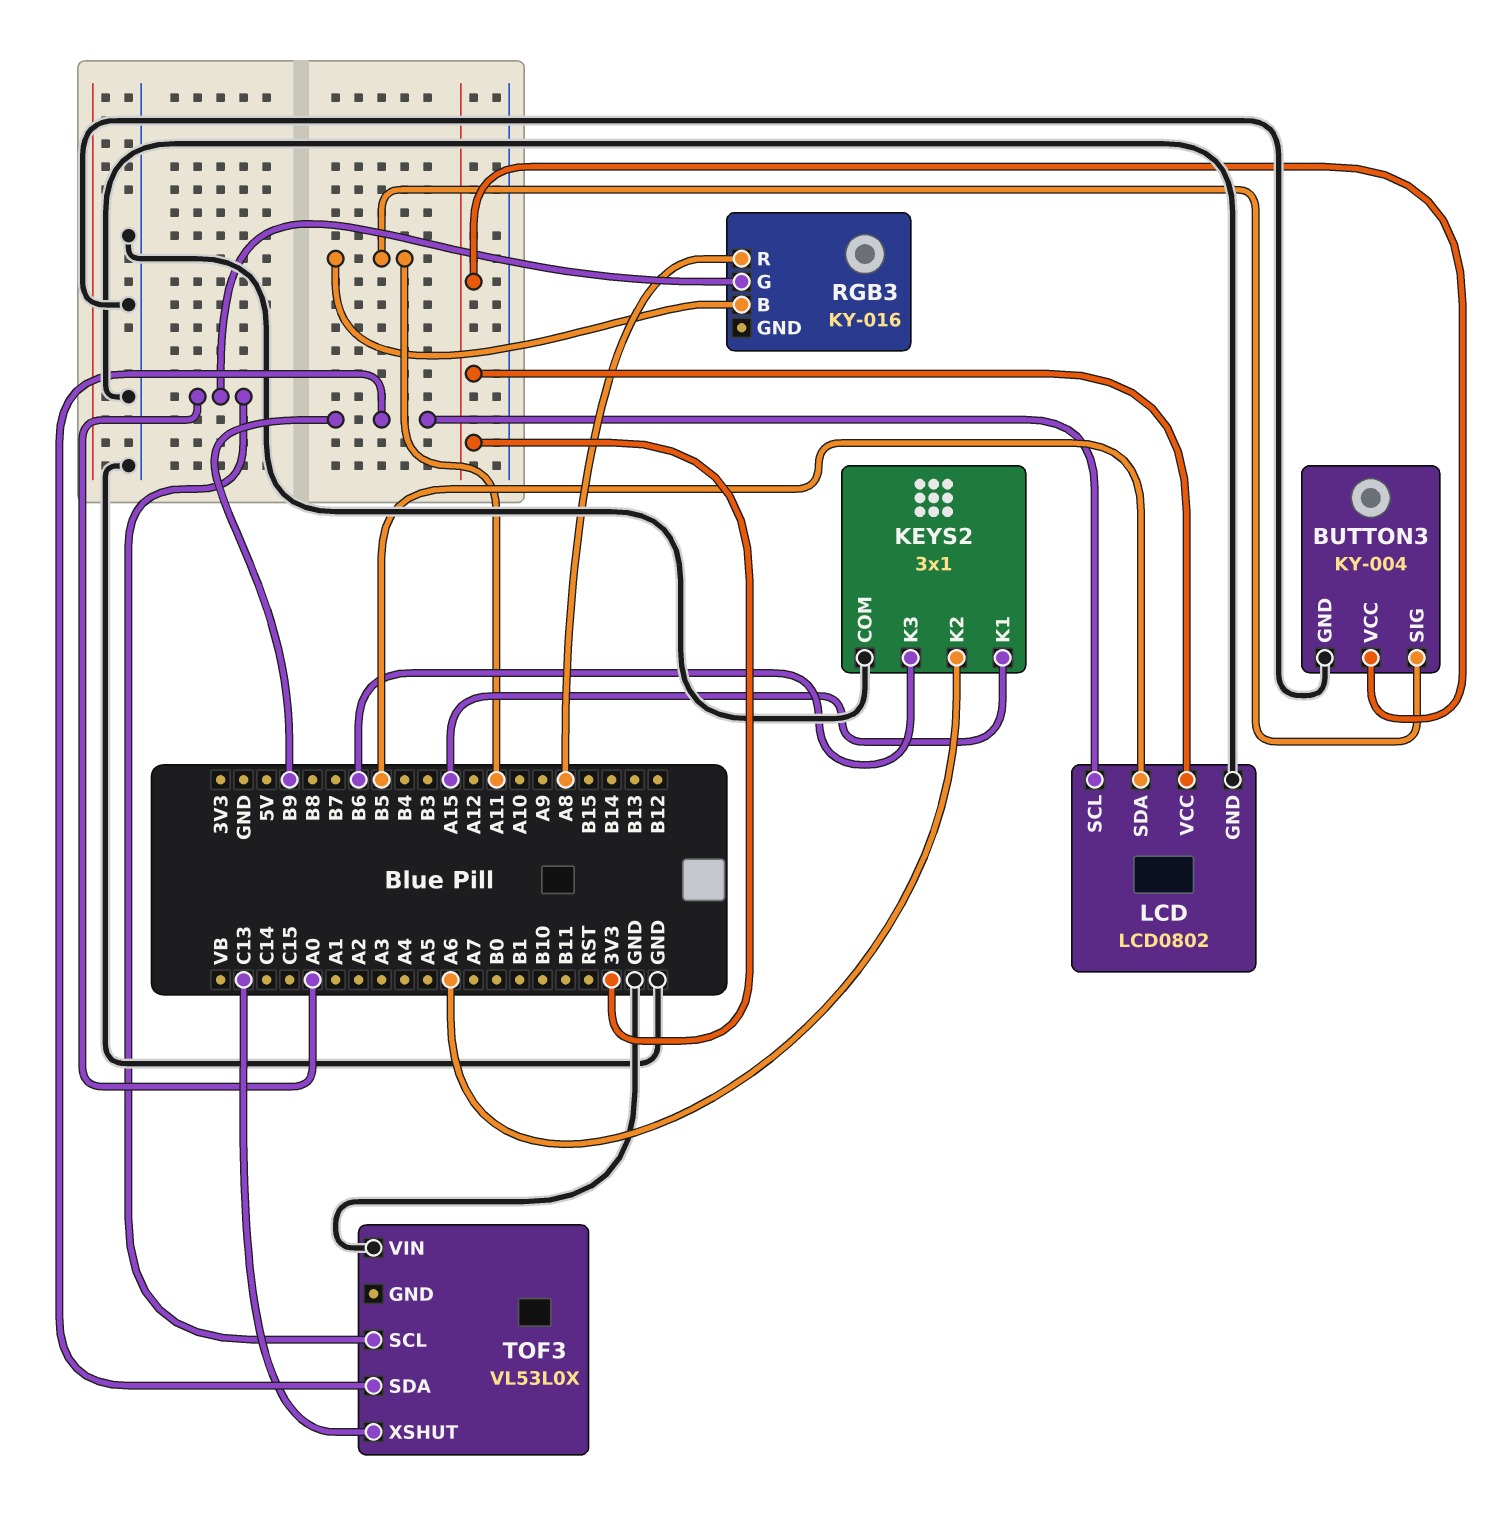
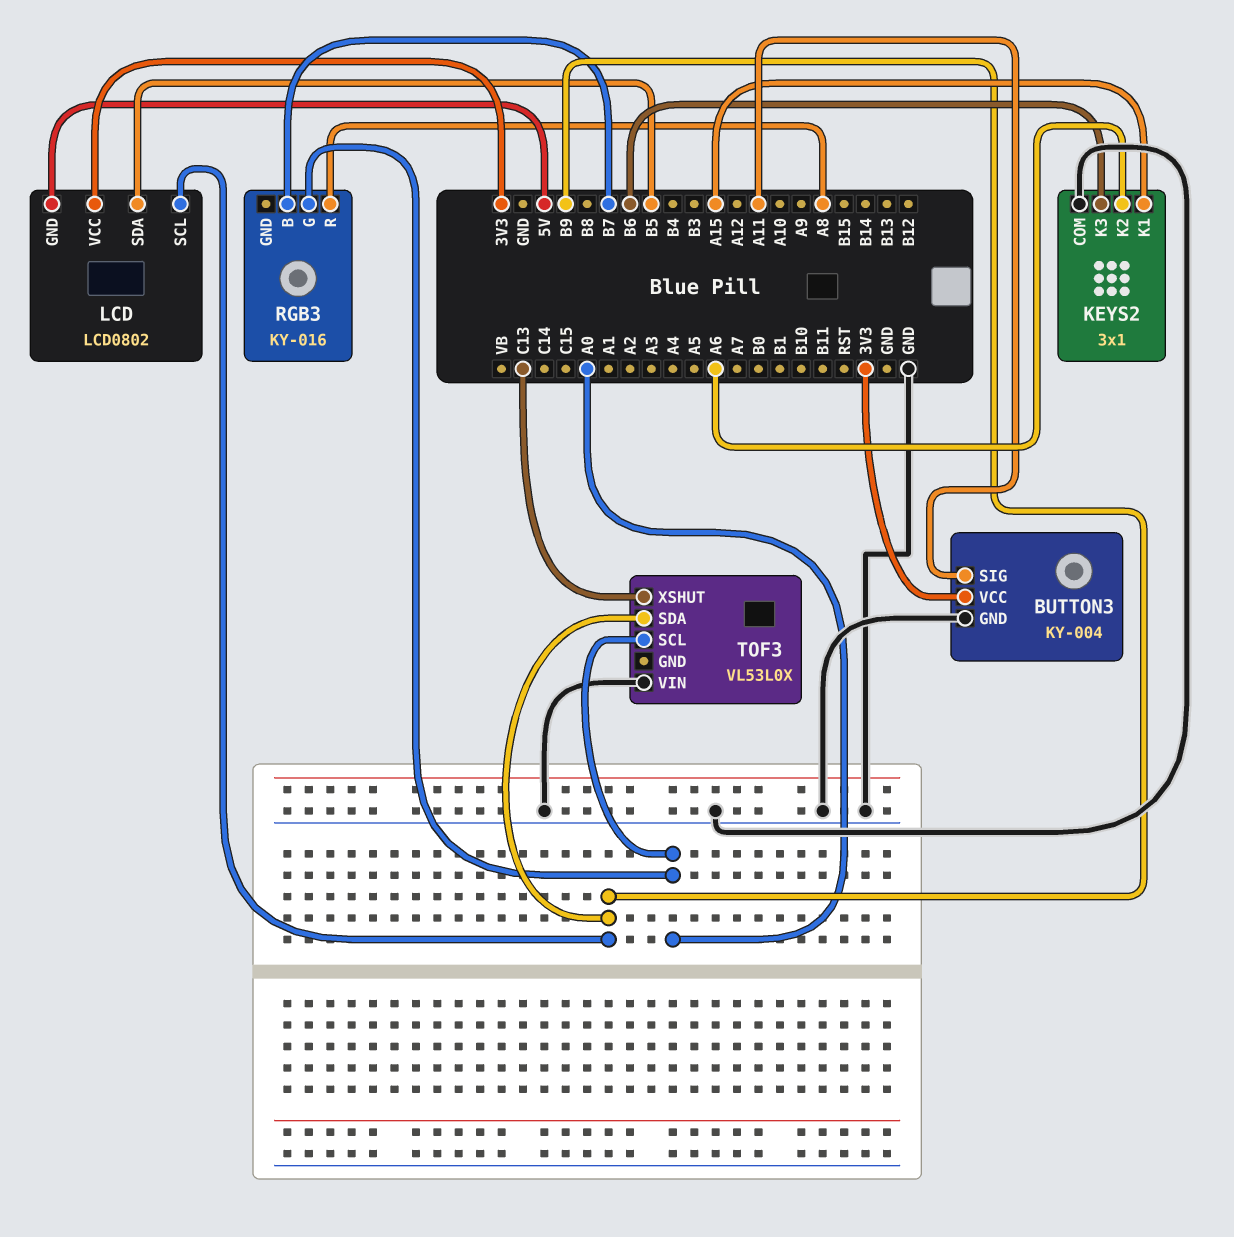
LCD pin GND: GND -> 5V
RGB3 pin B: A11 -> B7

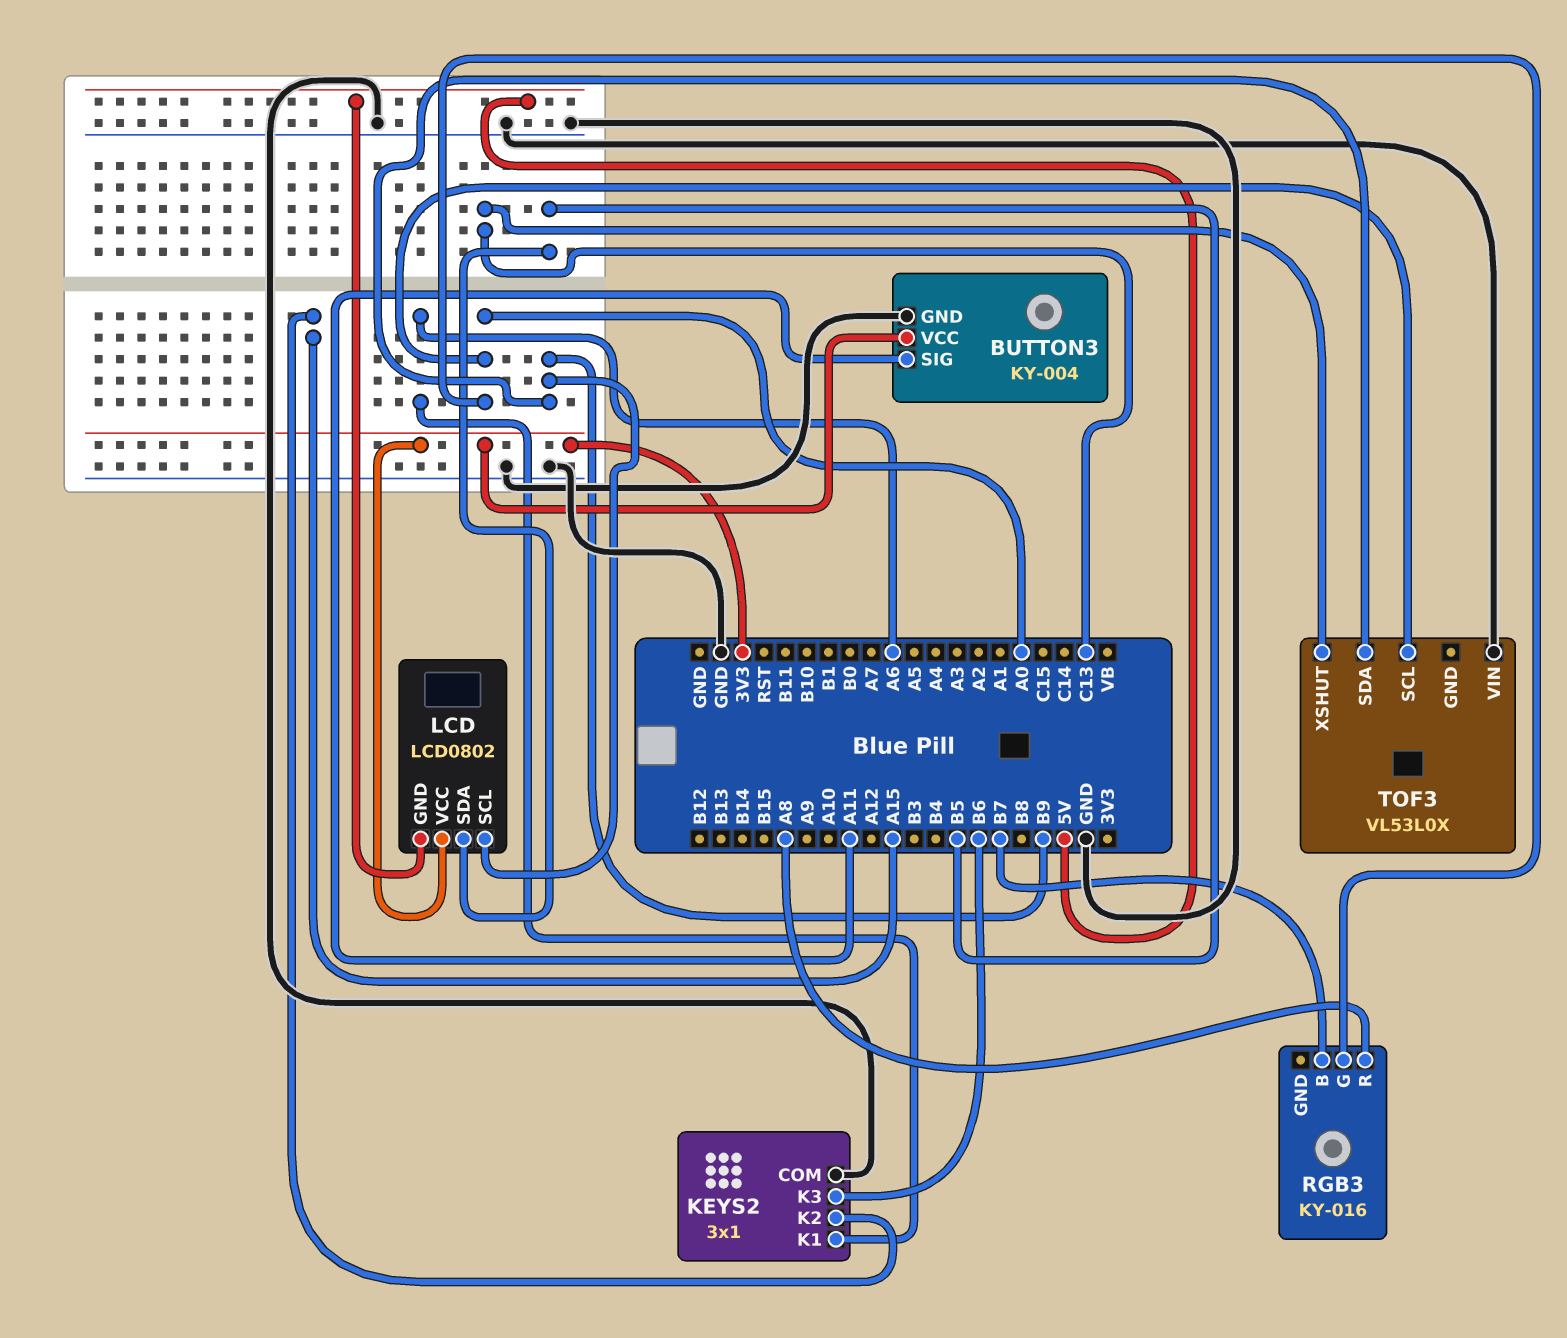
KEYS2 pin K1: A15 -> A6
KEYS2 pin K2: A6 -> A15

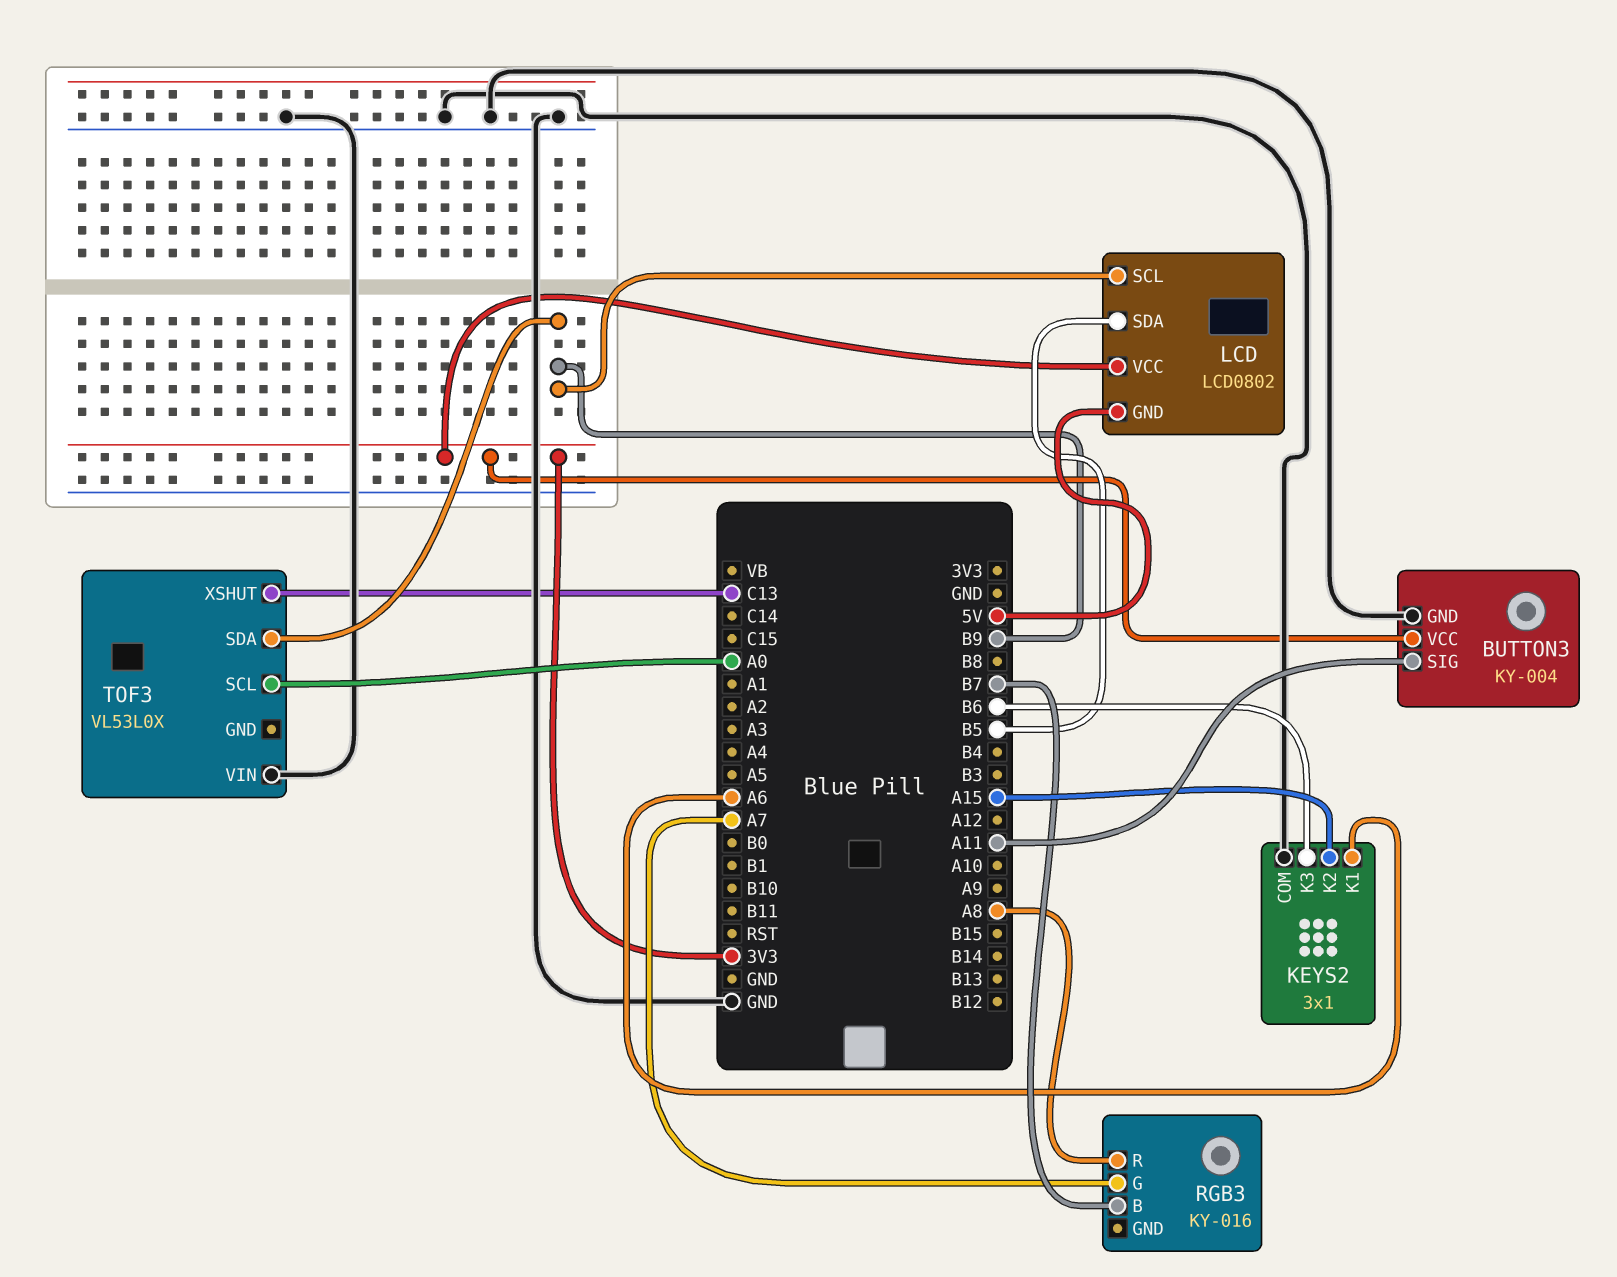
RGB3 pin G: A0 -> A7

